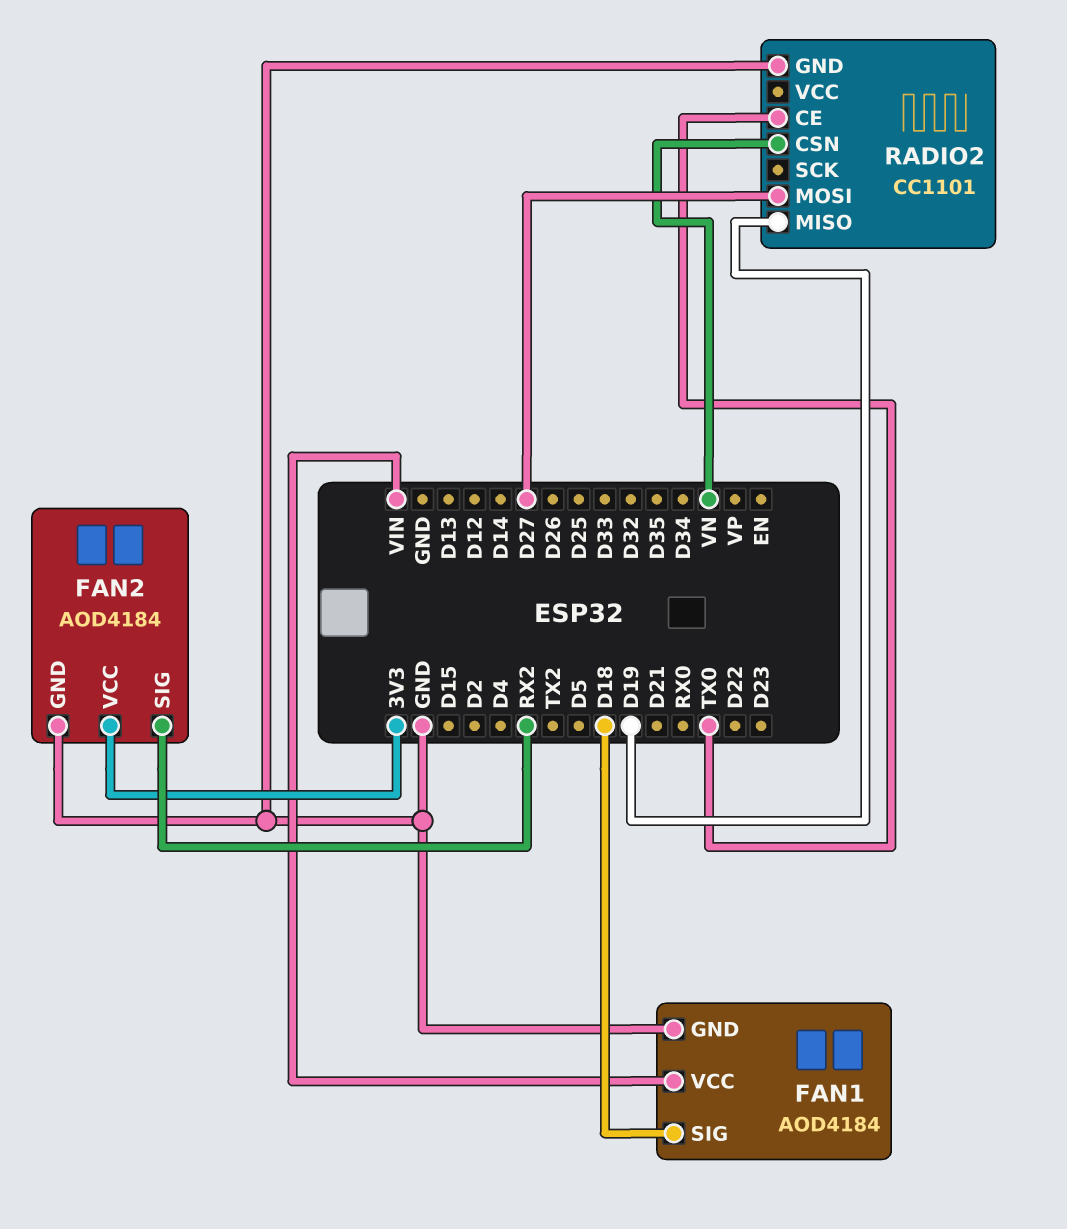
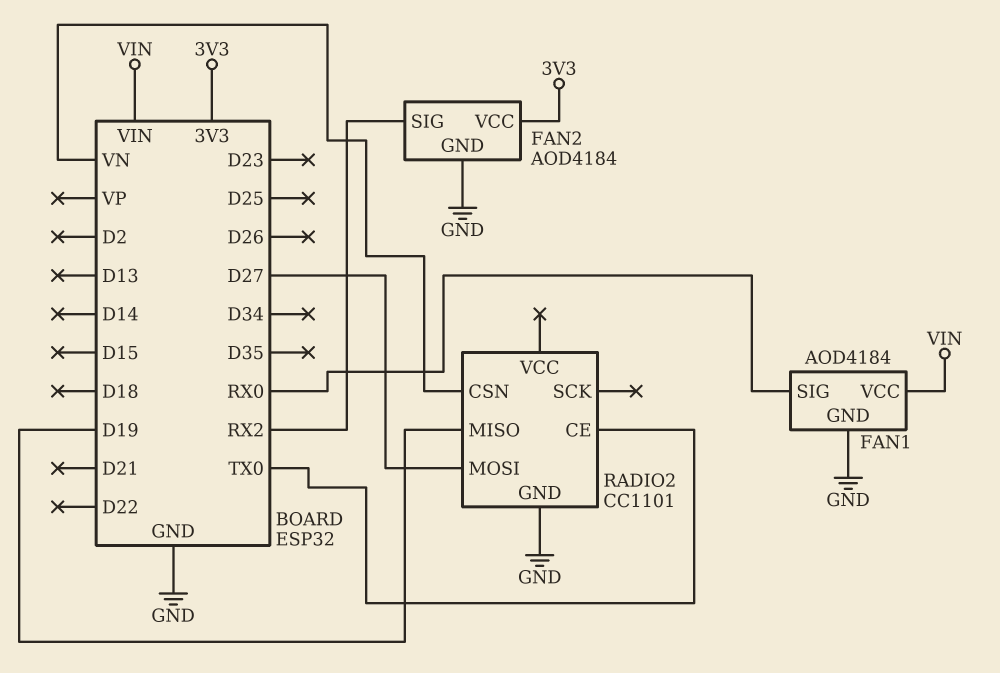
FAN1 pin SIG: D18 -> RX0

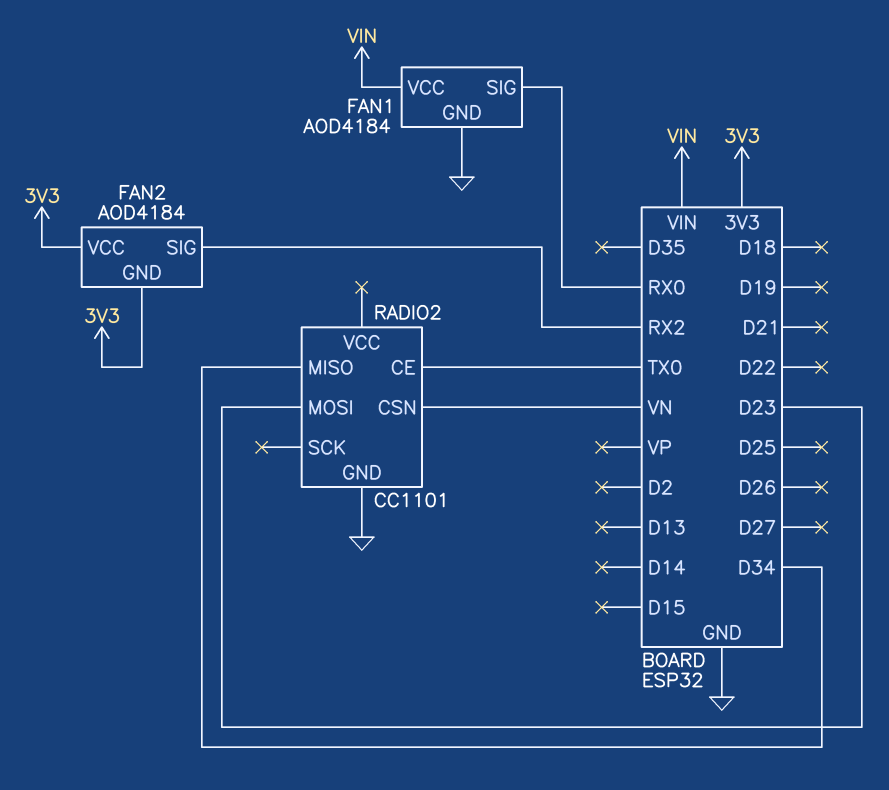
FAN2 pin GND: GND -> 3V3
RADIO2 pin MISO: D19 -> D34
RADIO2 pin MOSI: D27 -> D23

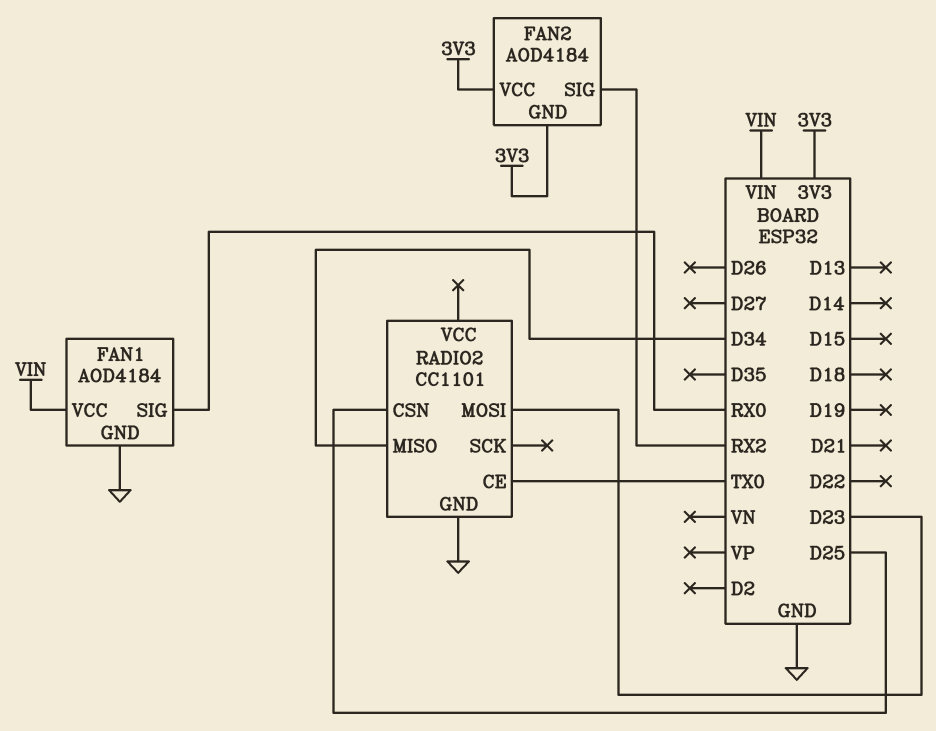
RADIO2 pin CSN: VN -> D25

